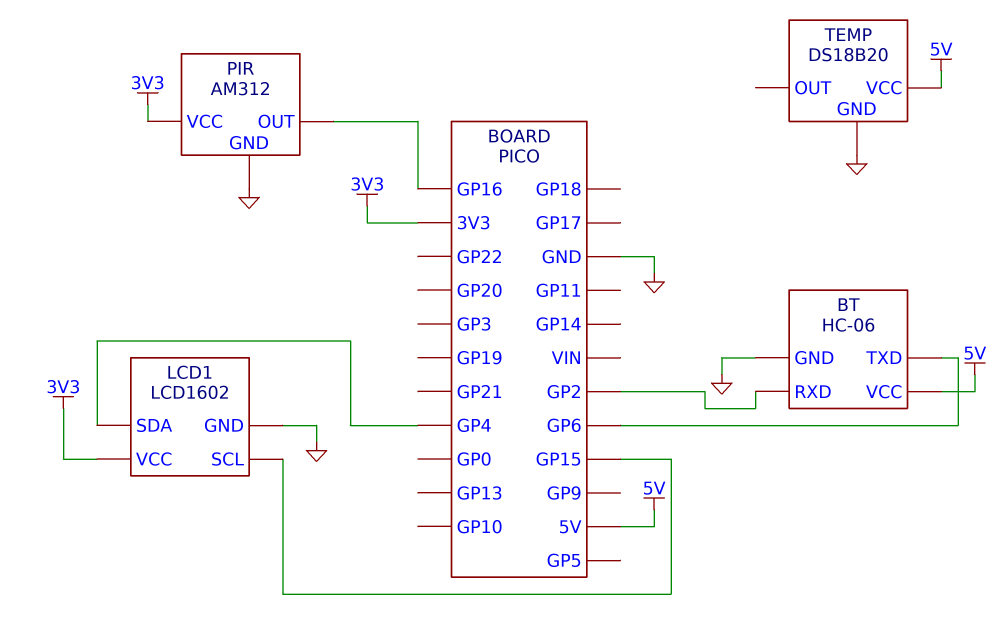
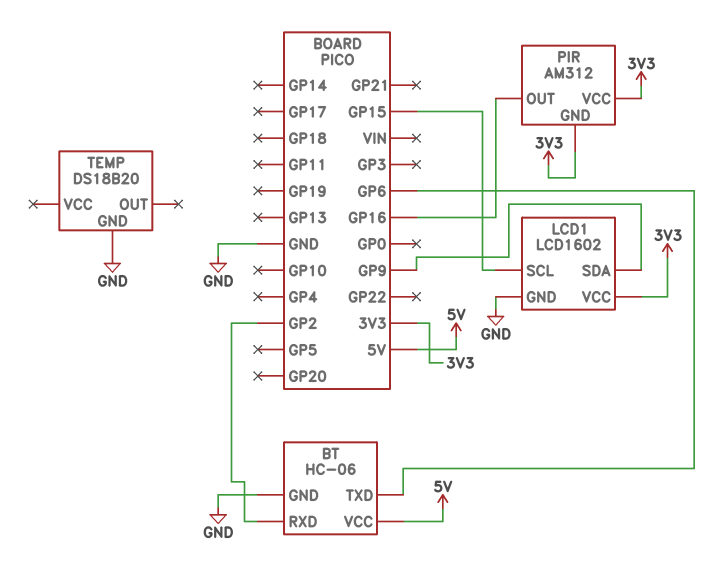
LCD1 pin SDA: GP4 -> GP9
PIR pin GND: GND -> 3V3
TEMP pin VCC: 5V -> none

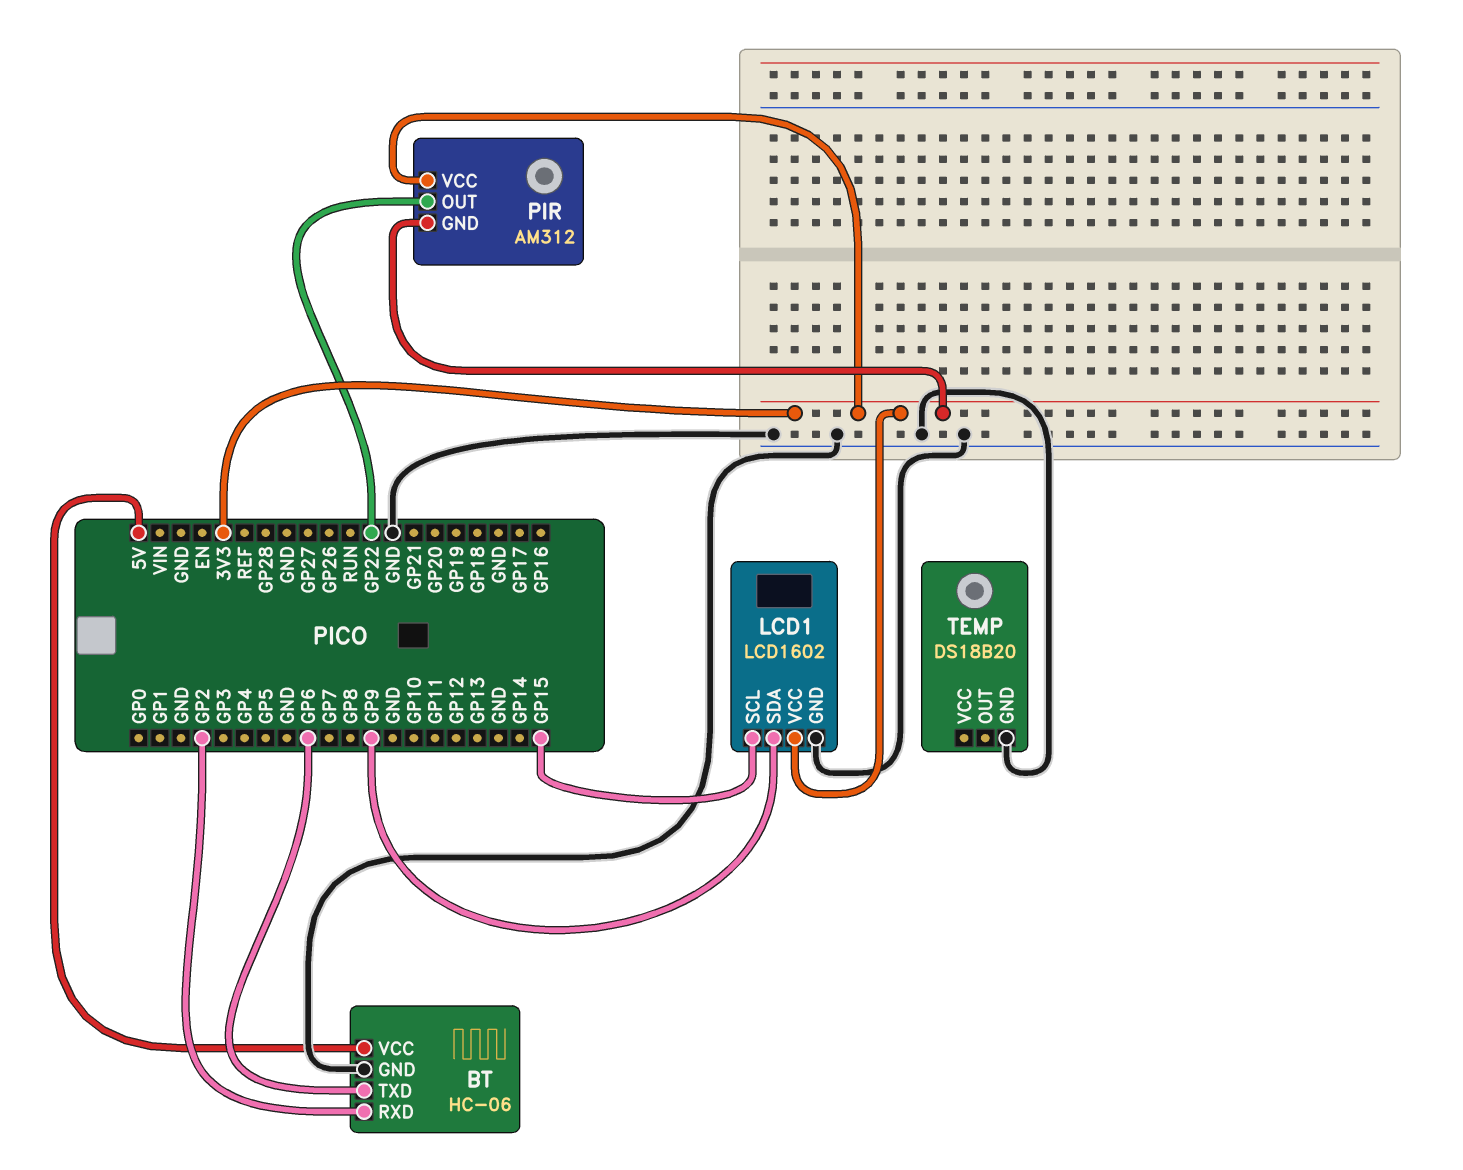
PIR pin OUT: GP16 -> GP22

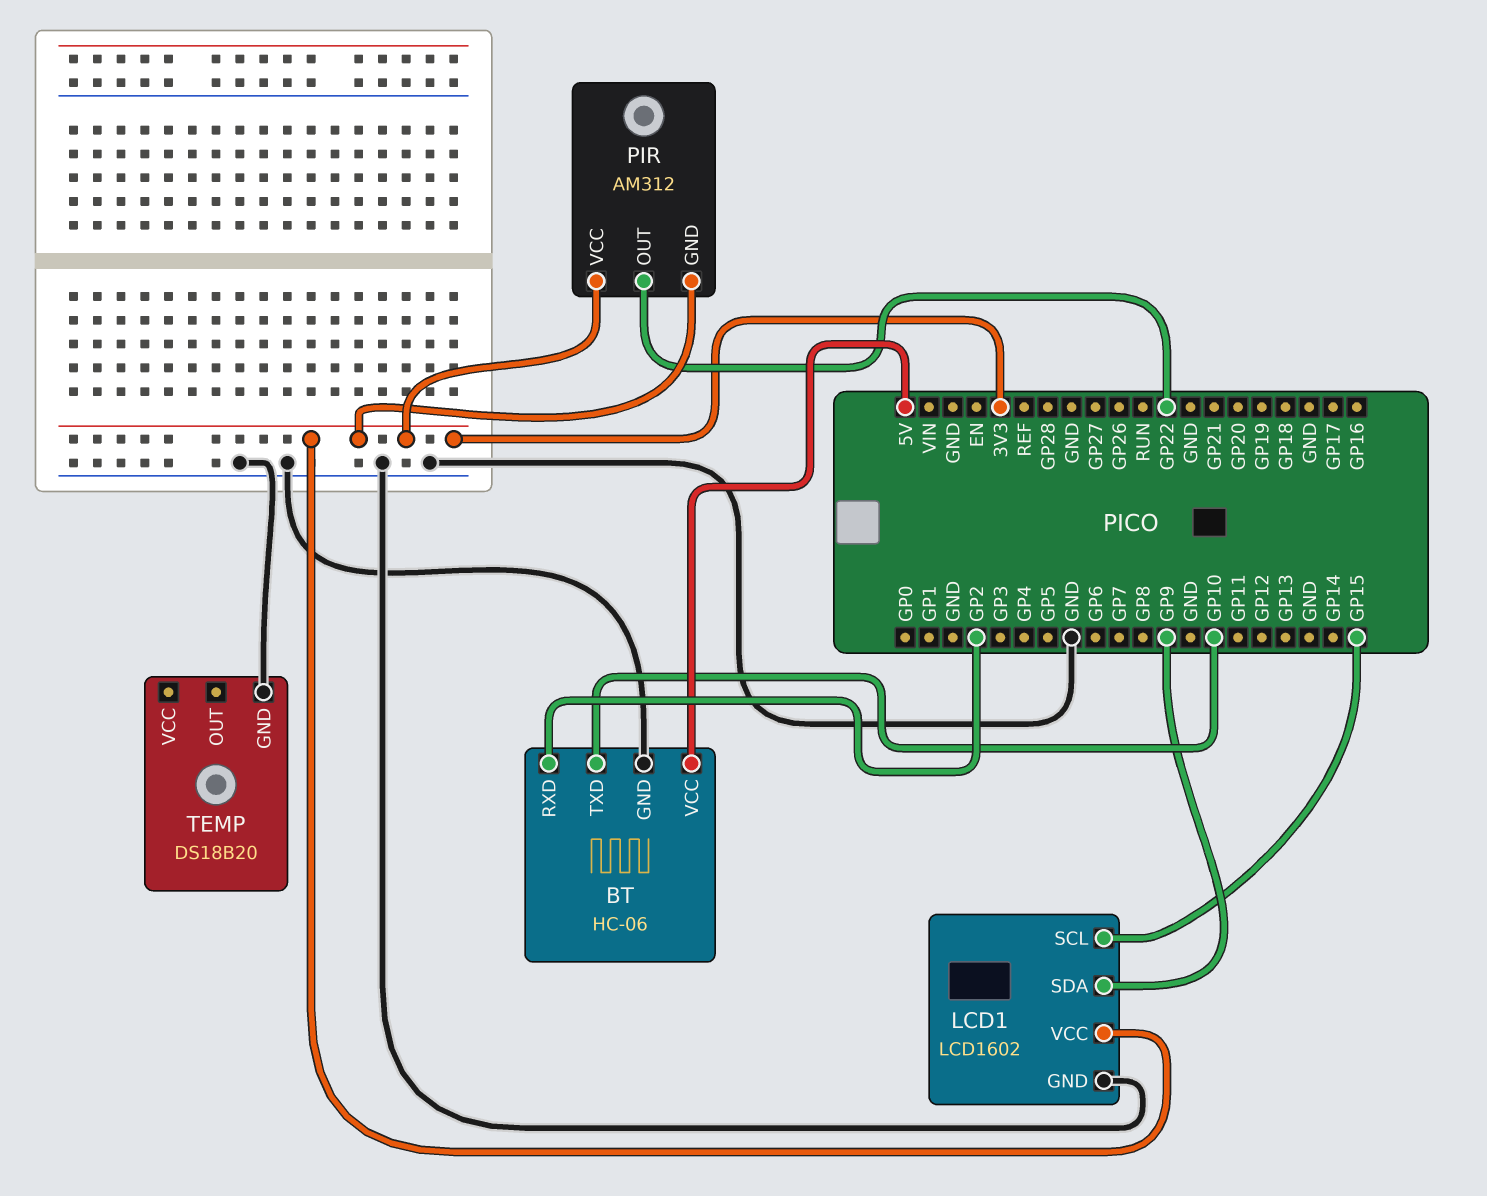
BT pin TXD: GP6 -> GP10

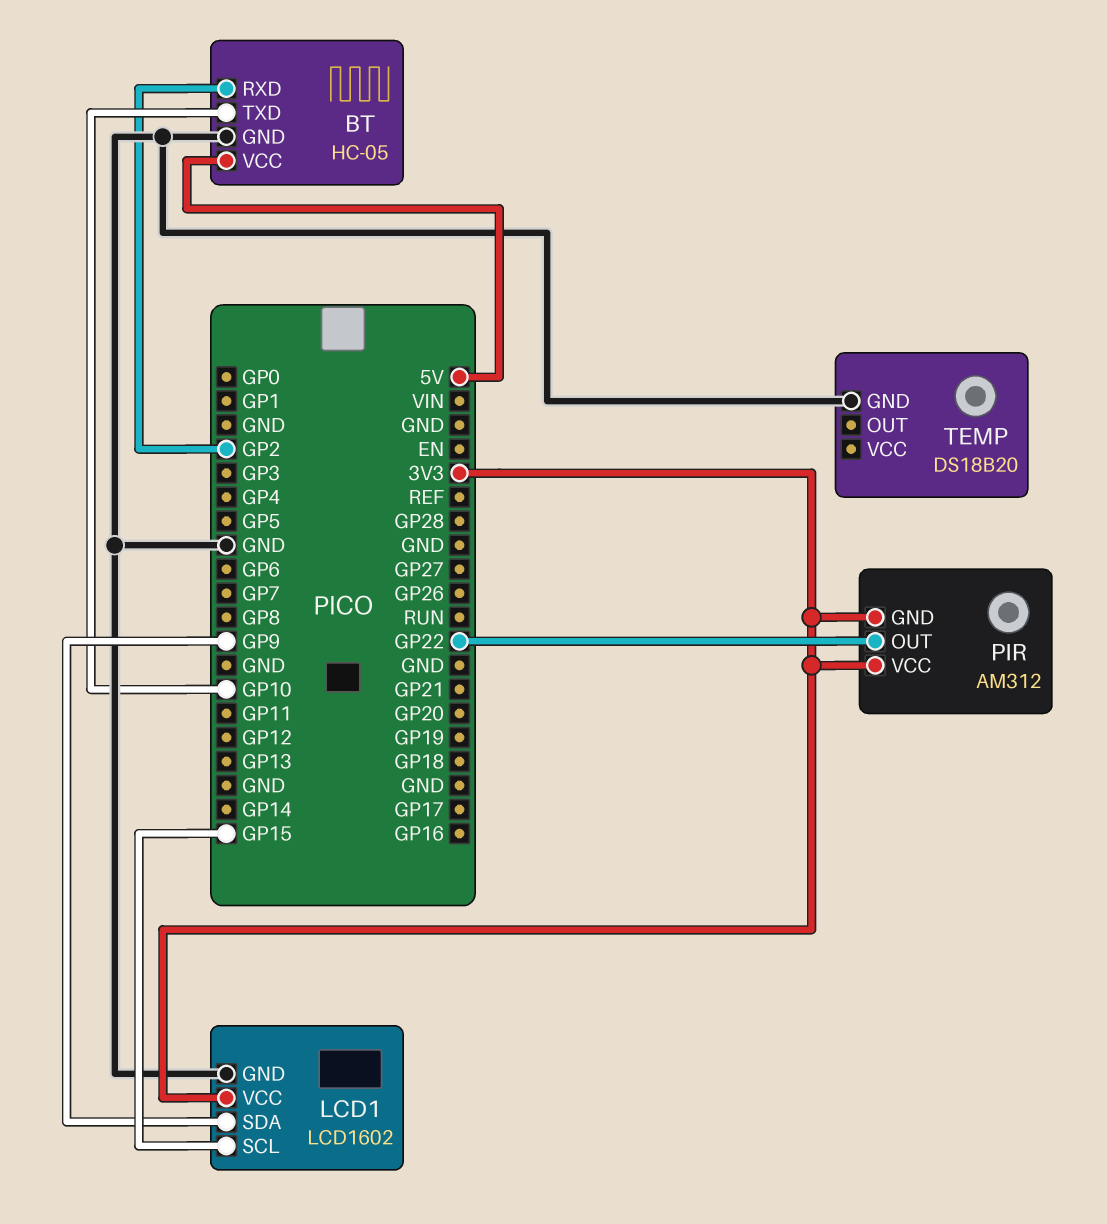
BT: HC-06 -> HC-05

